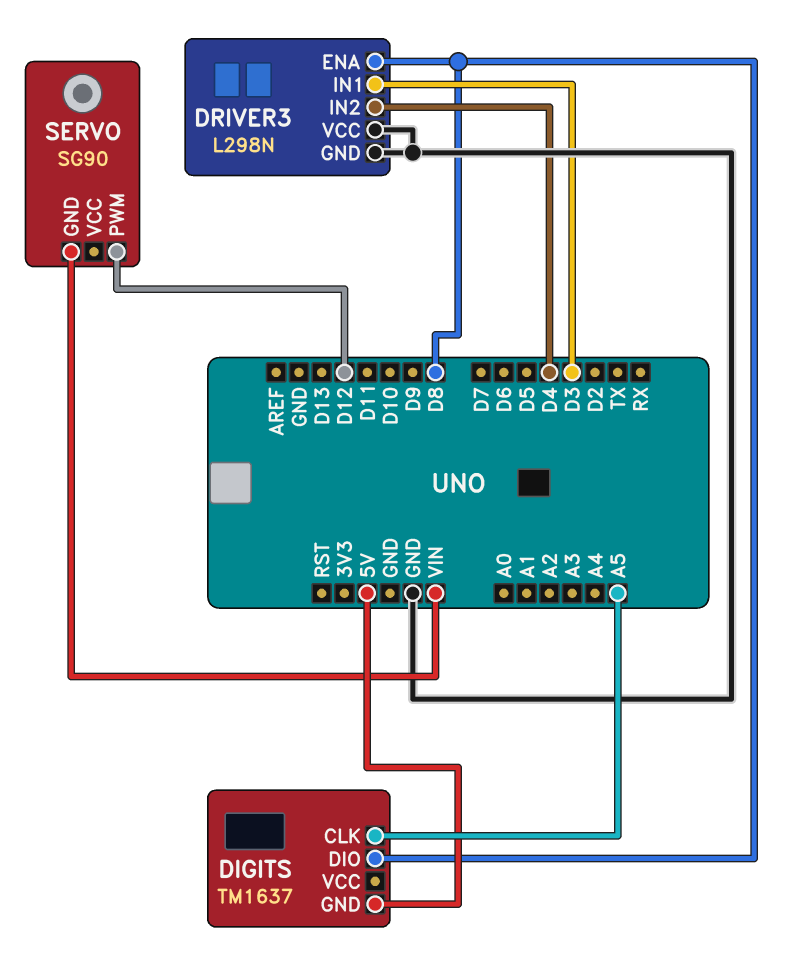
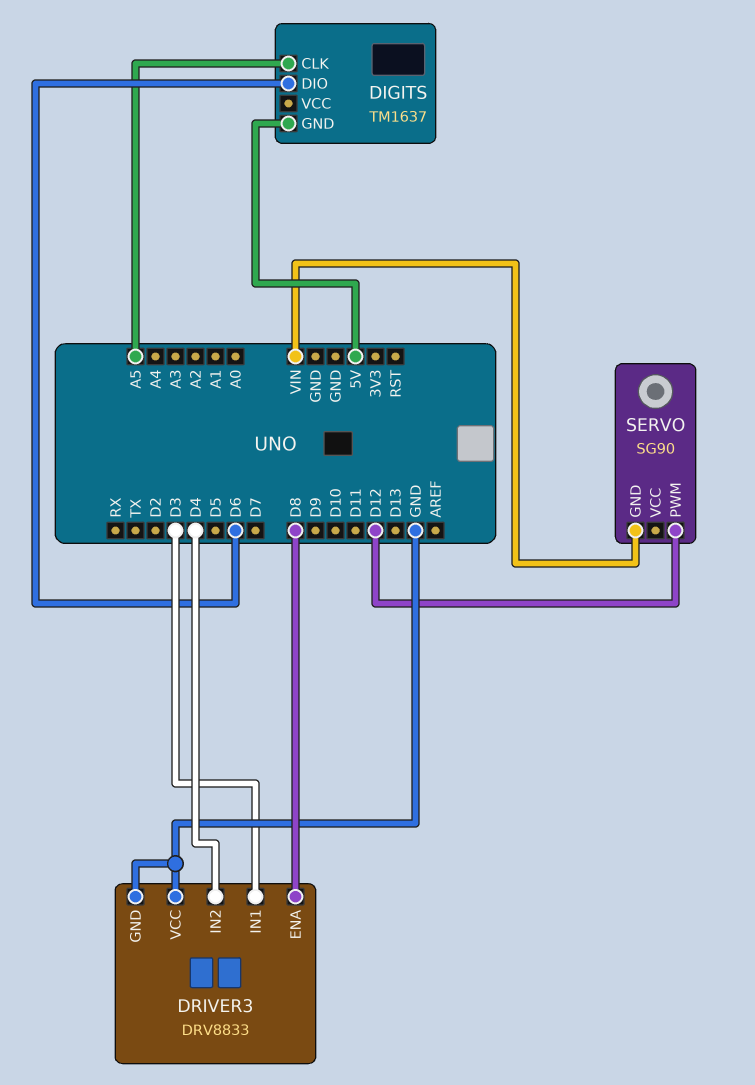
DIGITS pin DIO: D8 -> D6
DRIVER3: L298N -> DRV8833

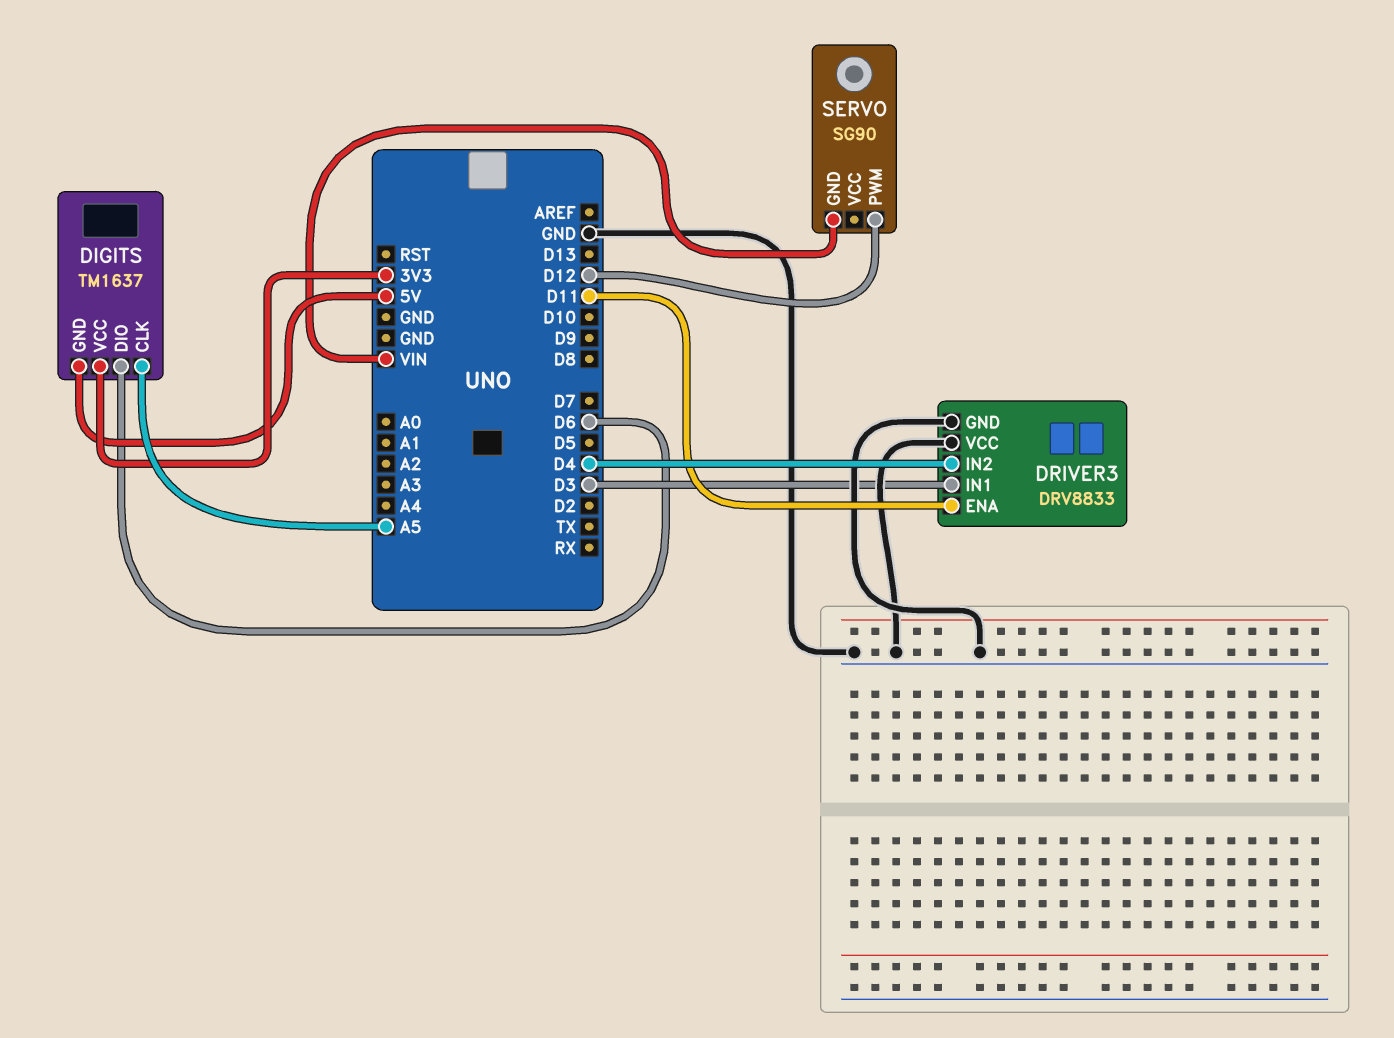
DIGITS pin VCC: none -> 3V3
DRIVER3 pin ENA: D8 -> D11

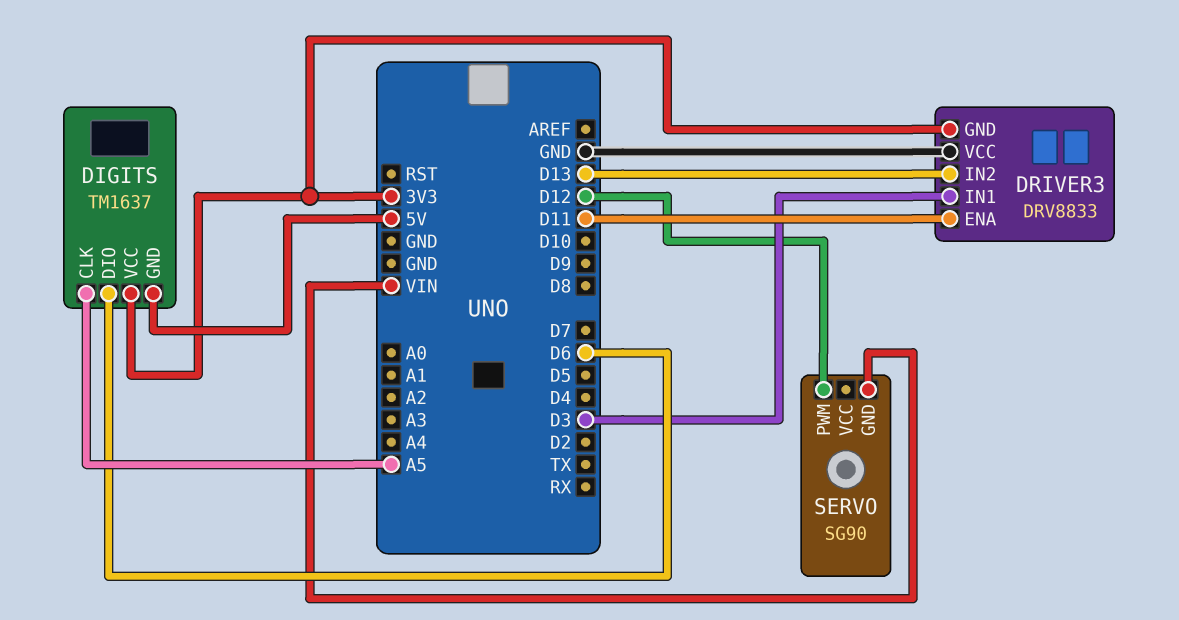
DRIVER3 pin GND: GND -> 3V3
DRIVER3 pin IN2: D4 -> D13

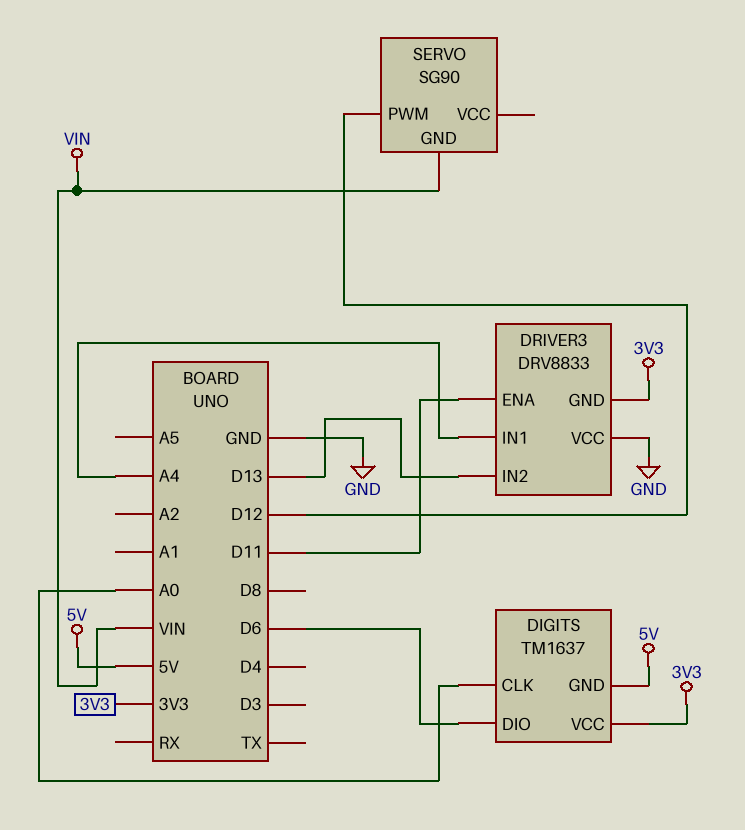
DIGITS pin CLK: A5 -> A0
DRIVER3 pin IN1: D3 -> A4

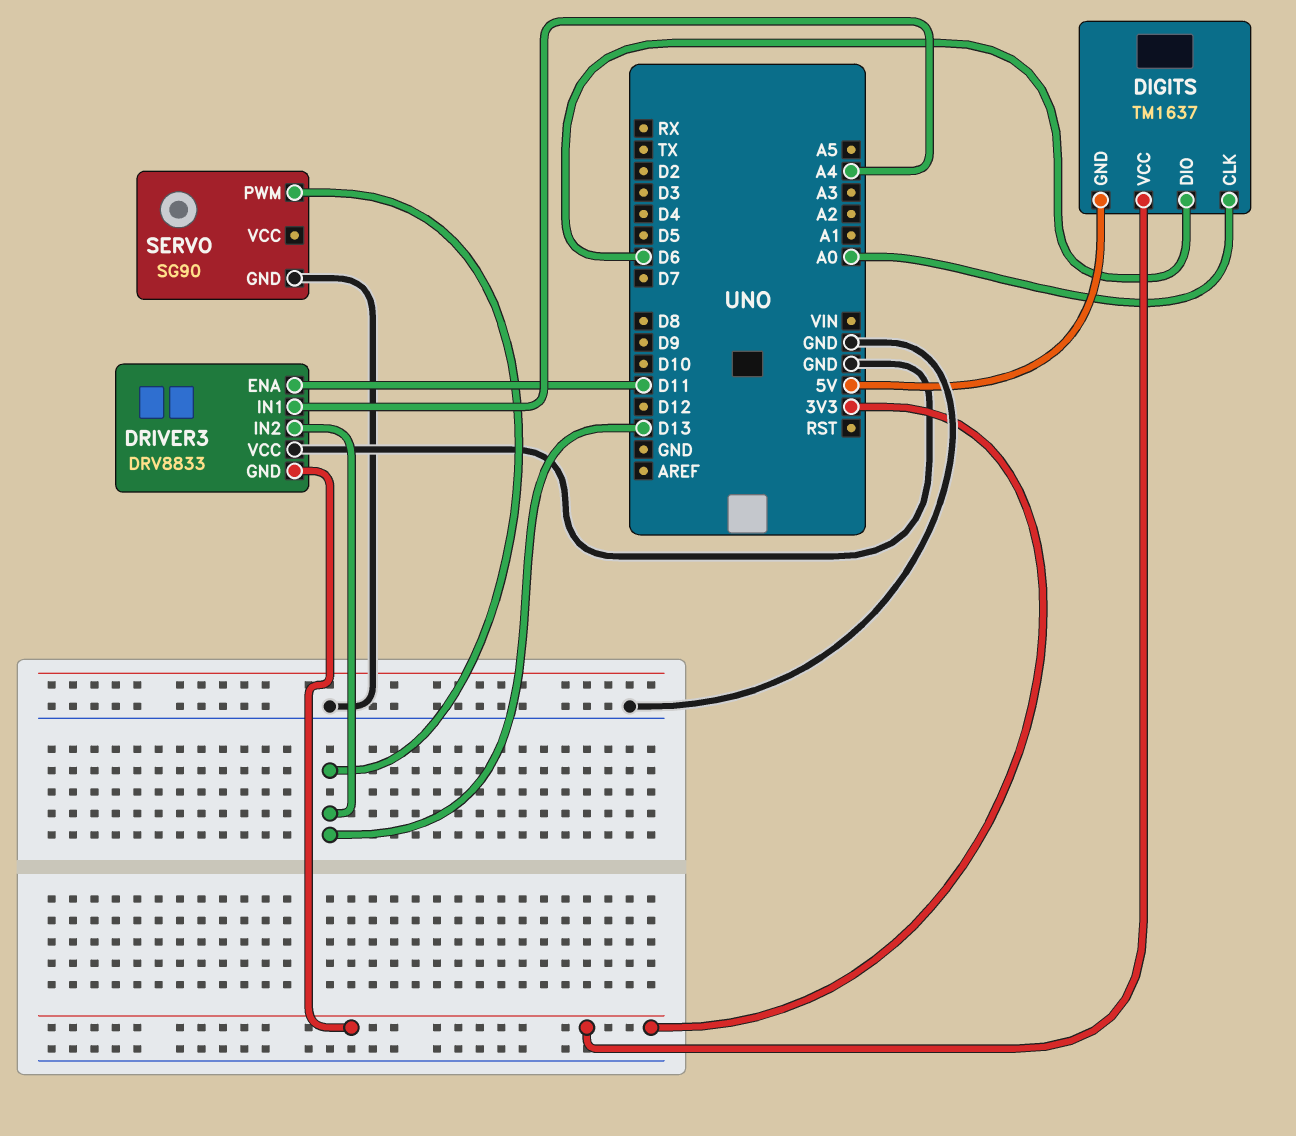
SERVO pin GND: VIN -> GND
SERVO pin PWM: D12 -> D13

